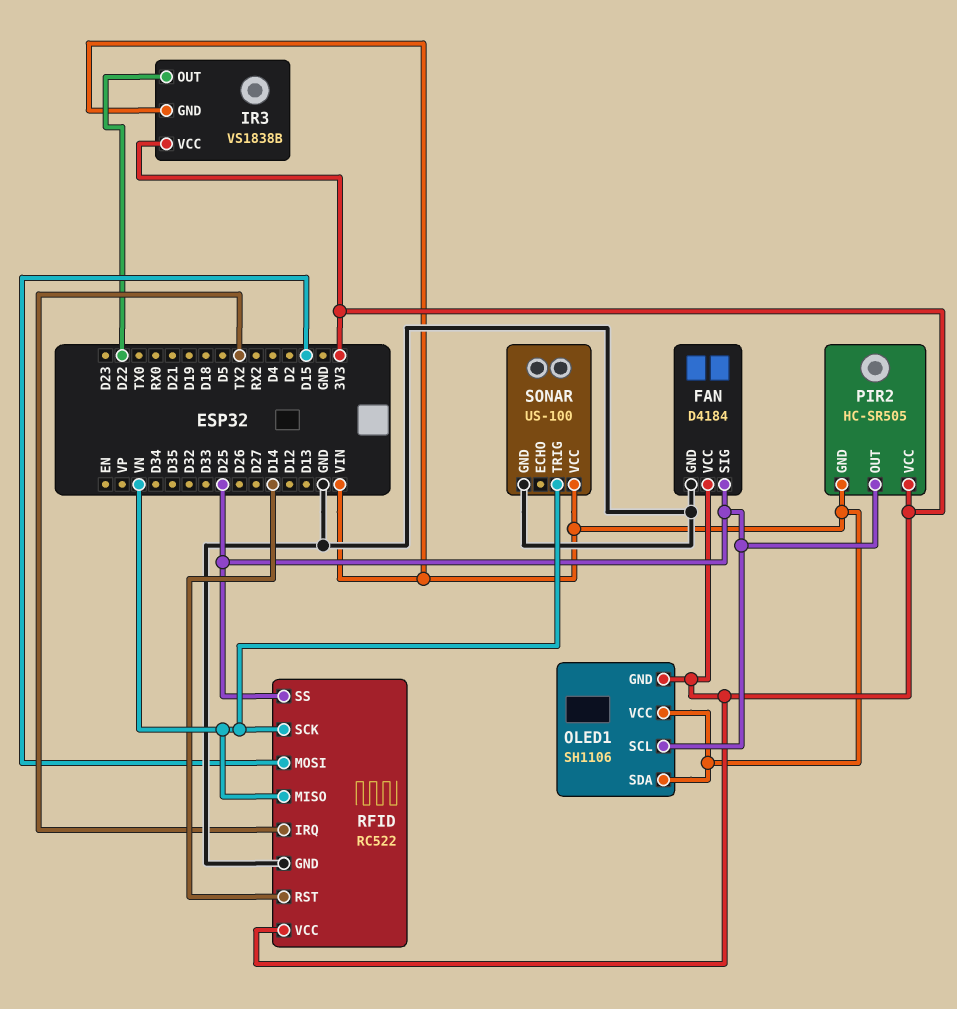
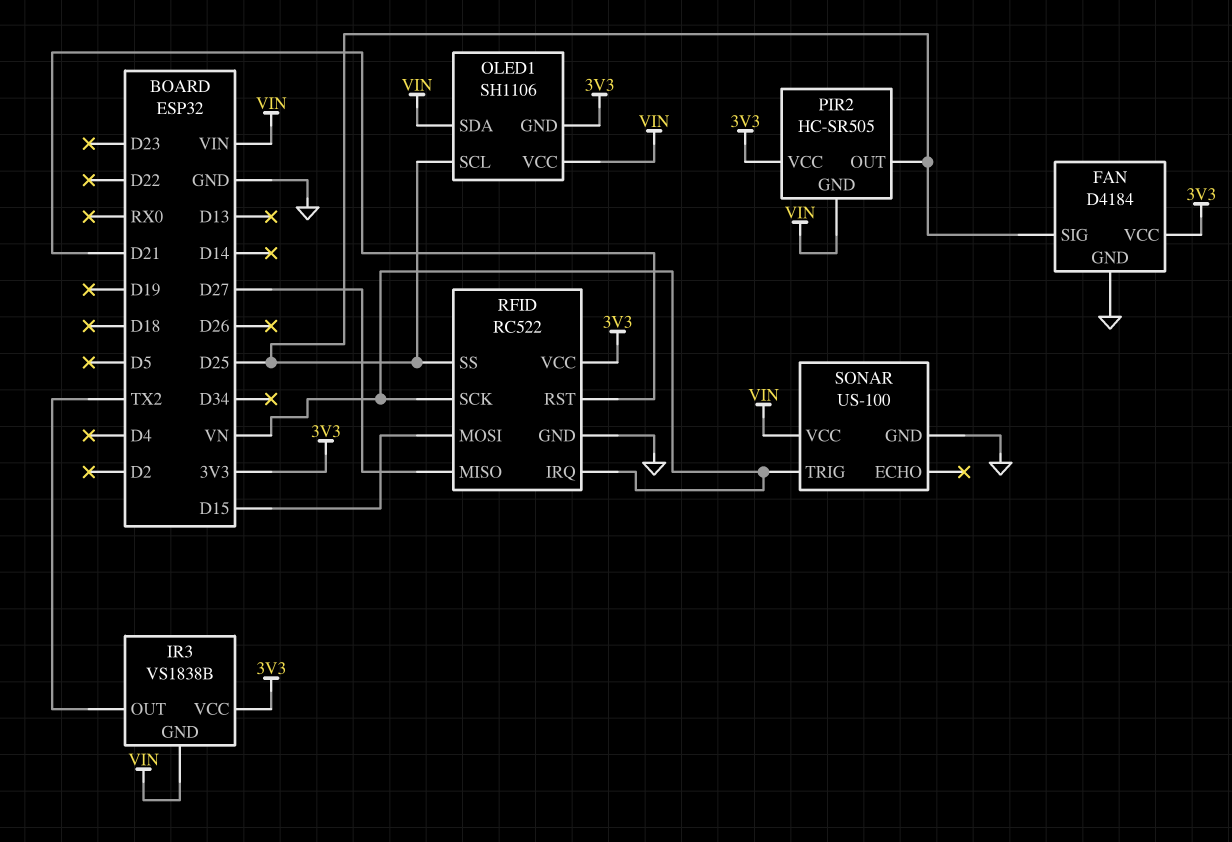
IR3 pin OUT: D22 -> TX2
RFID pin IRQ: TX2 -> VN
RFID pin MISO: VN -> D27
RFID pin RST: D14 -> D21

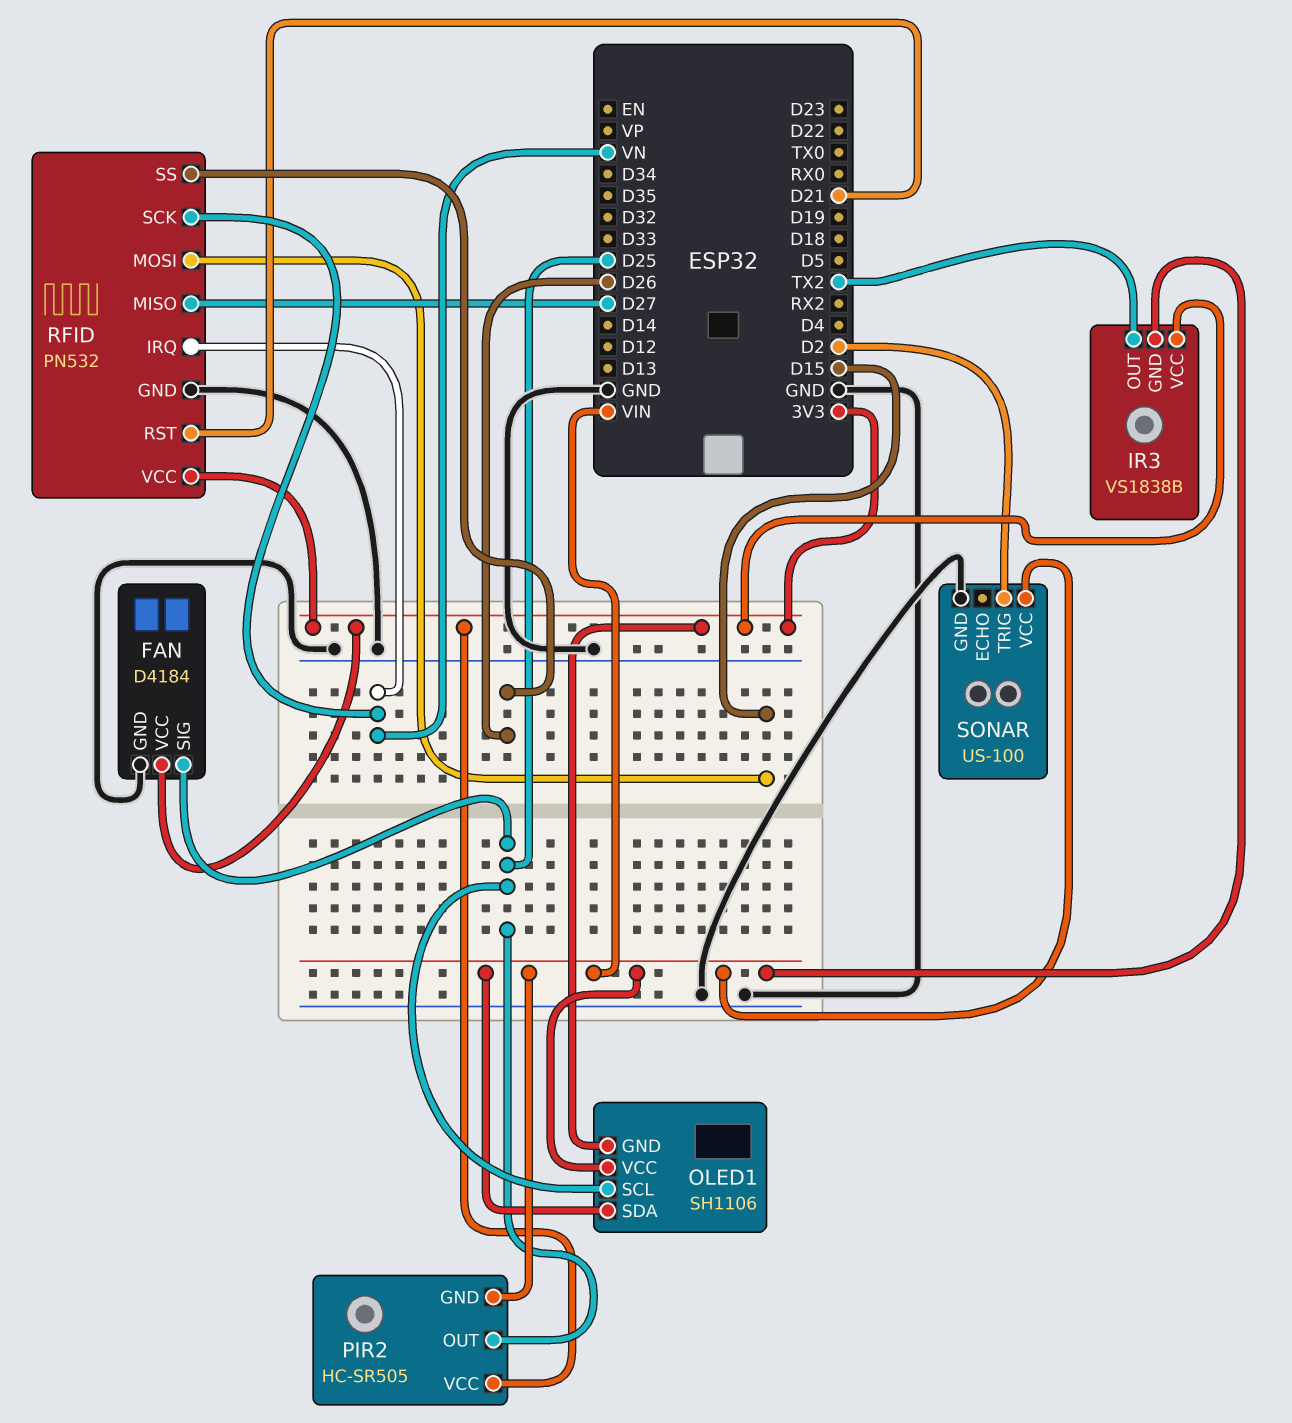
RFID: RC522 -> PN532
RFID pin SS: D25 -> D26
SONAR pin TRIG: VN -> D2

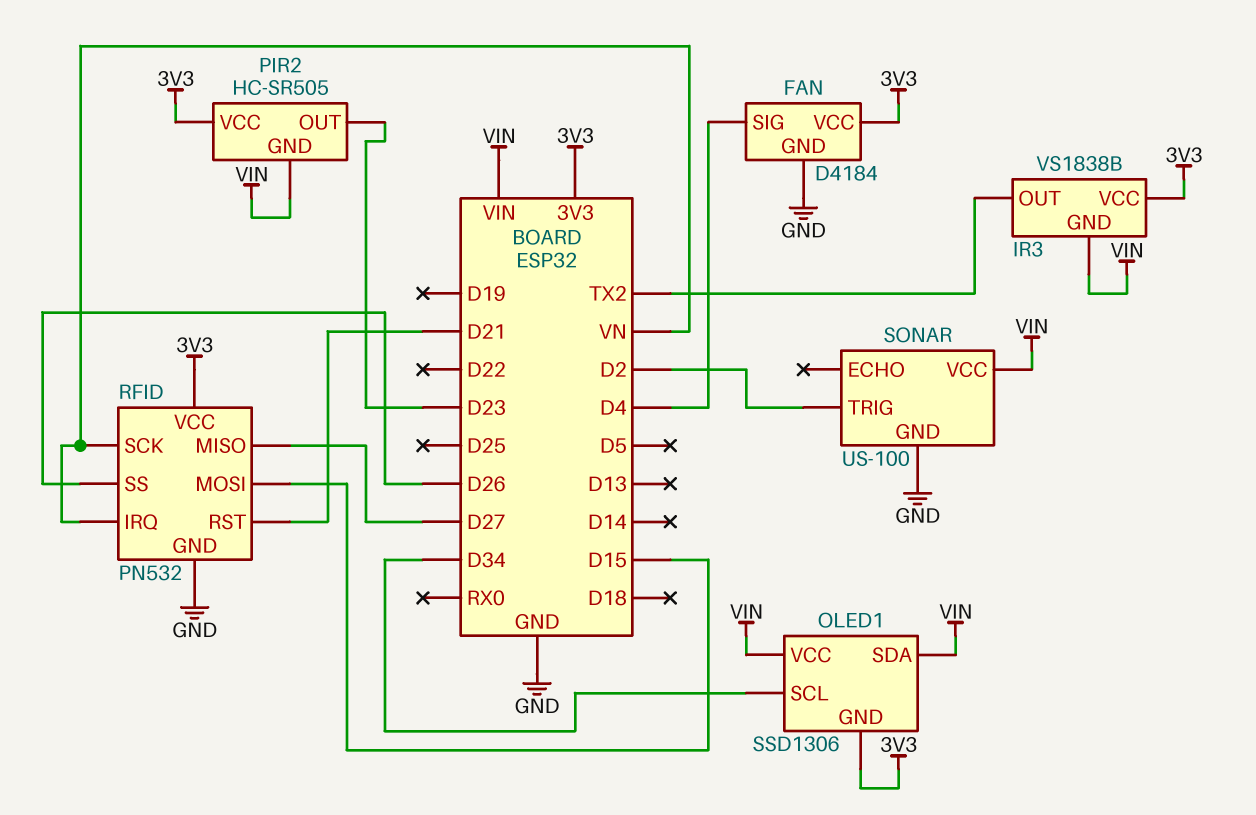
FAN pin SIG: D25 -> D4
OLED1: SH1106 -> SSD1306
OLED1 pin SCL: D25 -> D34
PIR2 pin OUT: D25 -> D23

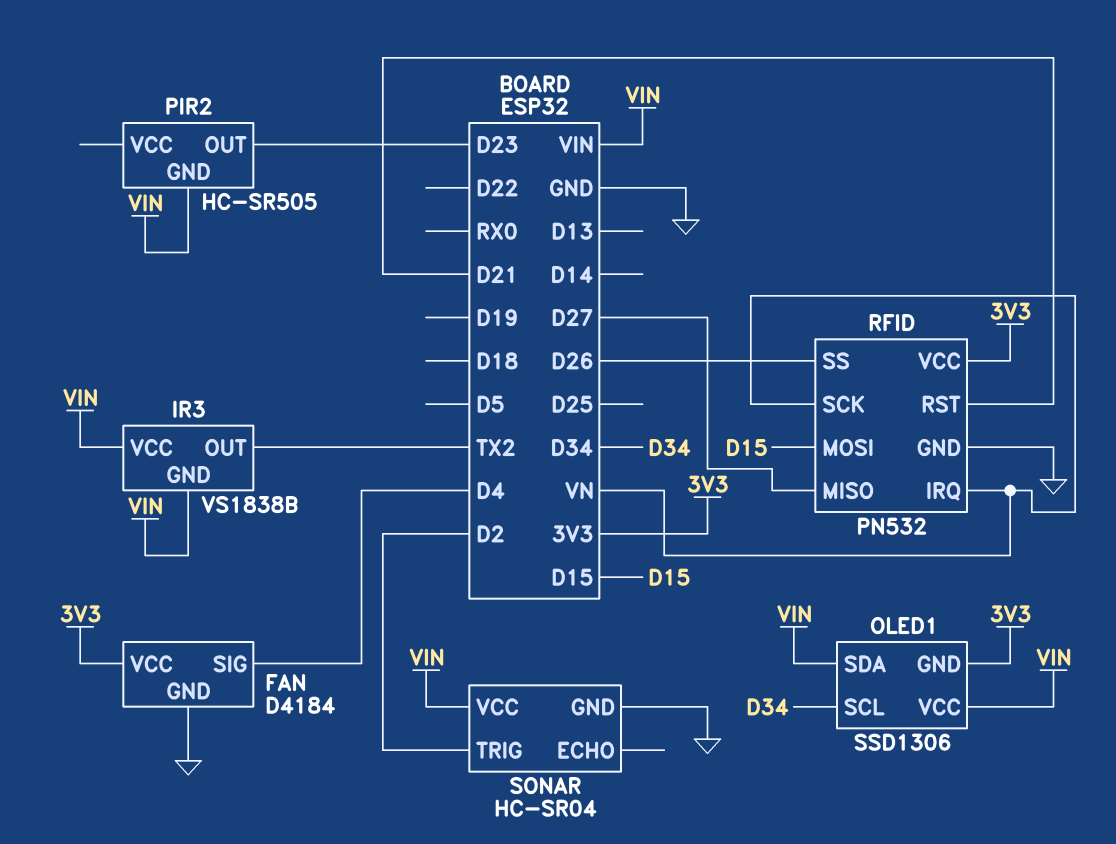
IR3 pin VCC: 3V3 -> VIN
PIR2 pin VCC: 3V3 -> none
SONAR: US-100 -> HC-SR04

